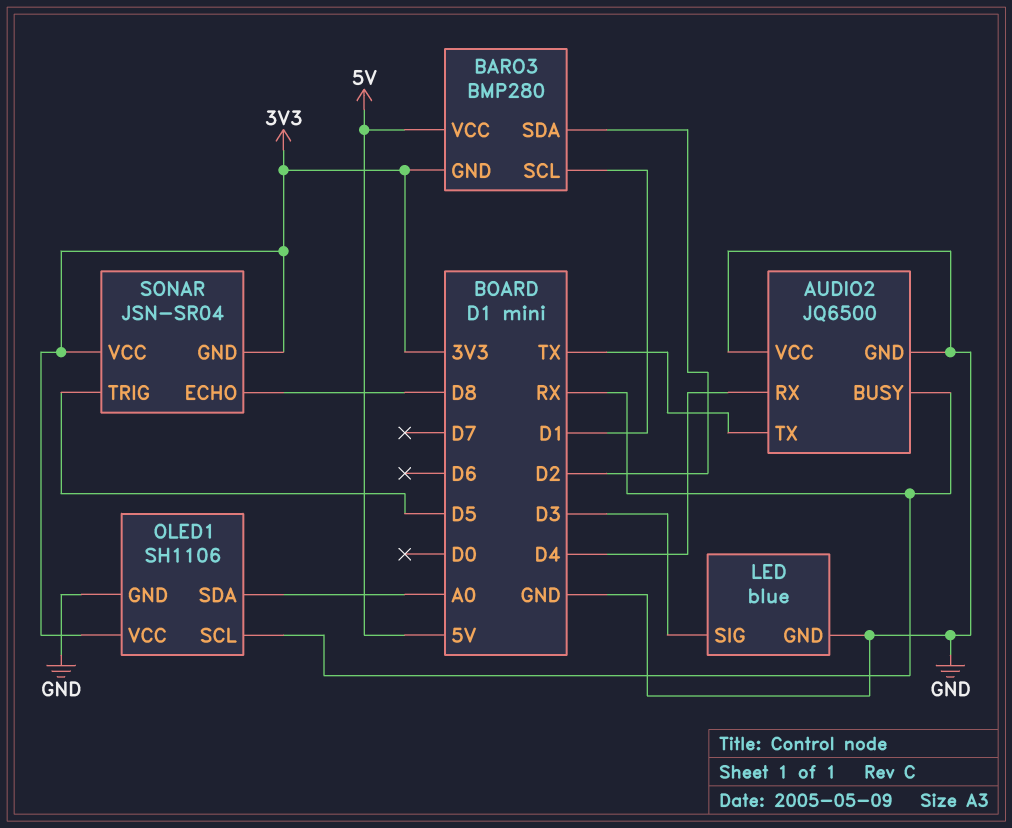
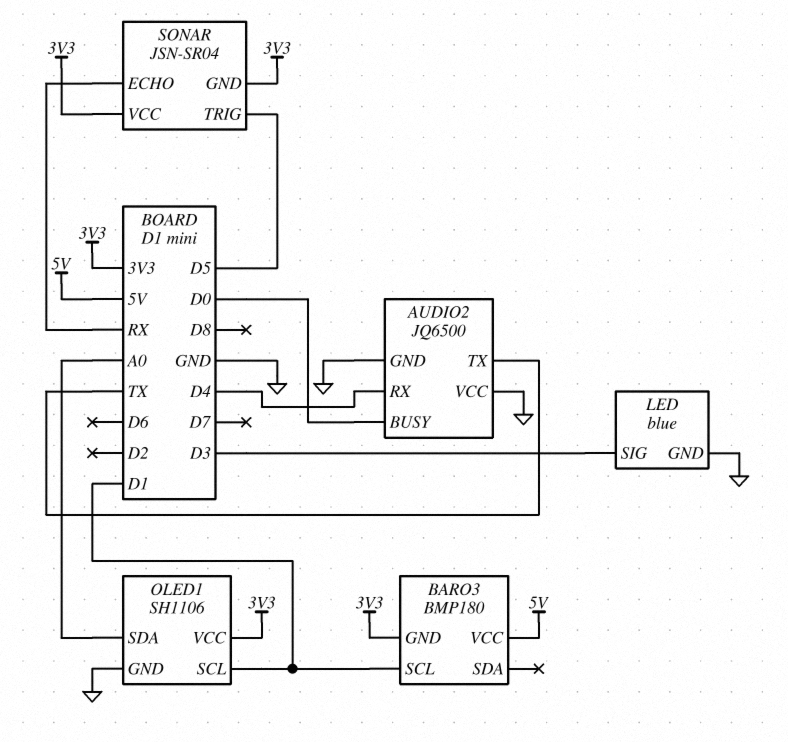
AUDIO2 pin BUSY: RX -> D0
BARO3: BMP280 -> BMP180
BARO3 pin SDA: D2 -> none
OLED1 pin SCL: RX -> D1
SONAR pin ECHO: D8 -> RX

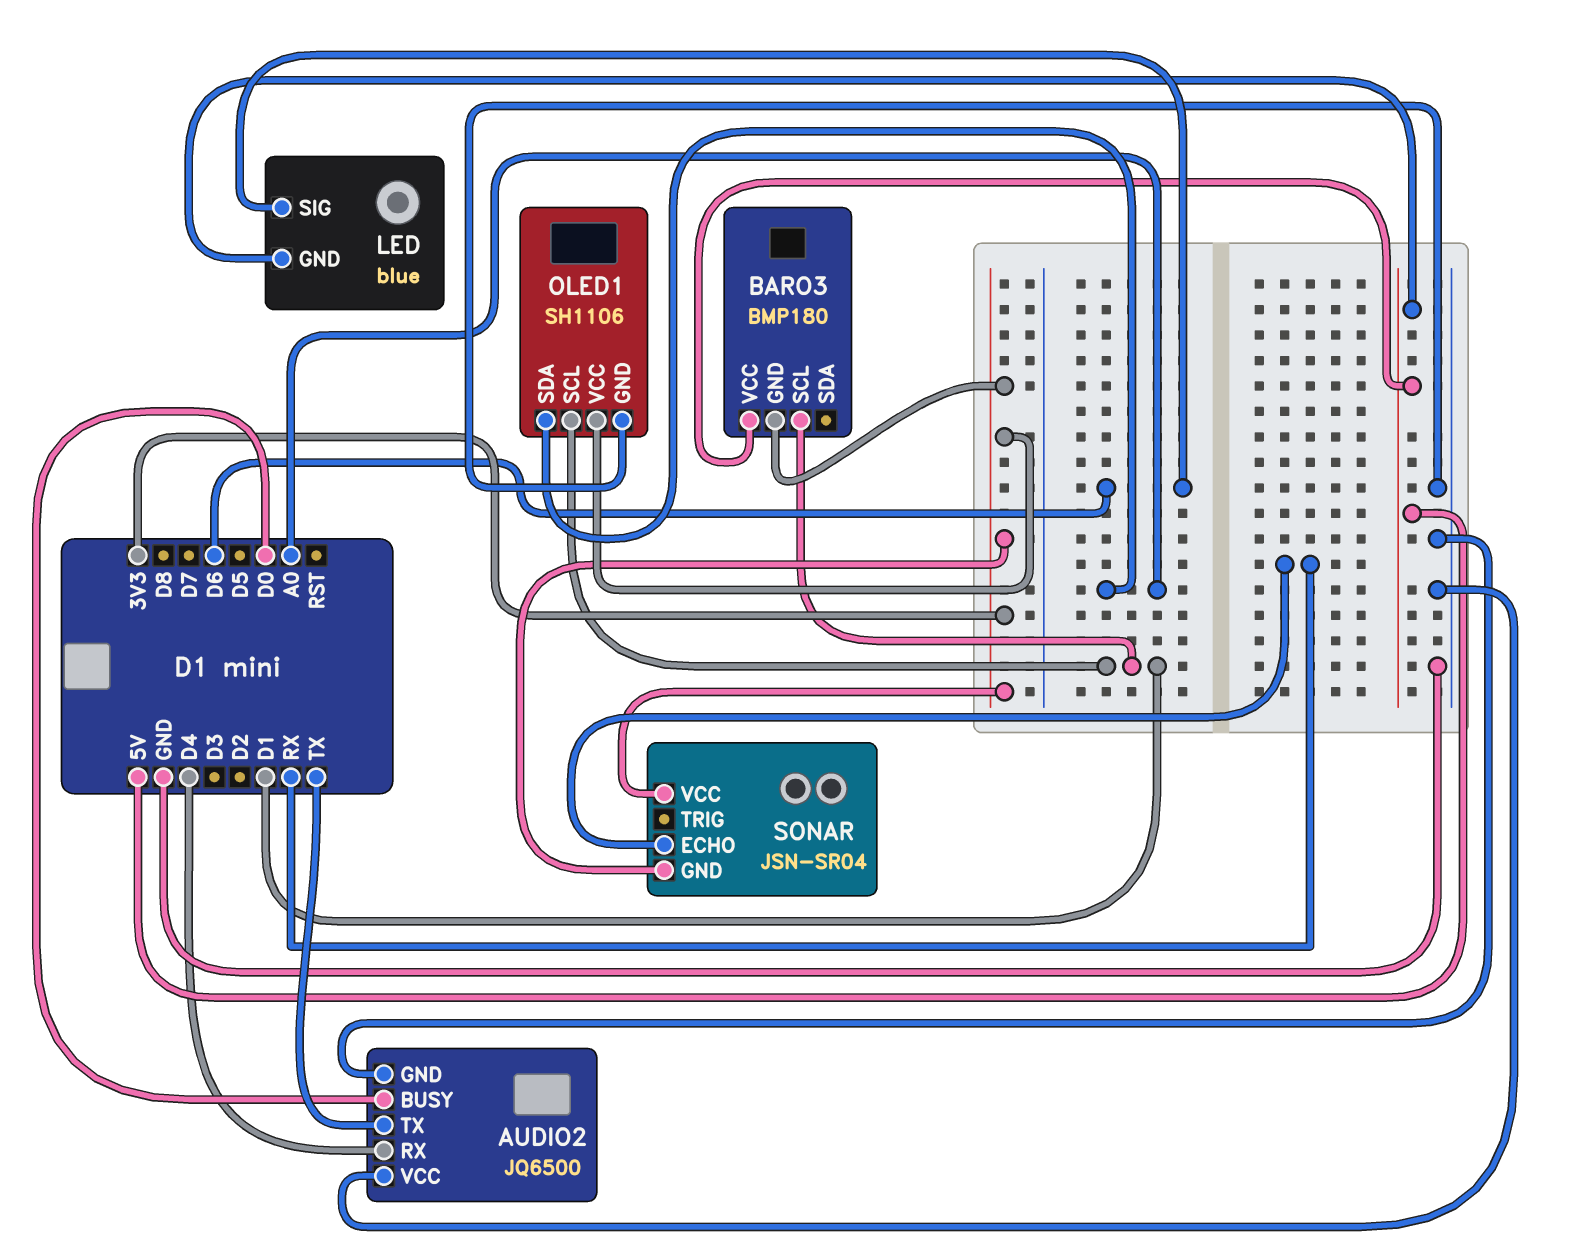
LED pin GND: GND -> 5V
LED pin SIG: D3 -> D6
SONAR pin TRIG: D5 -> none

